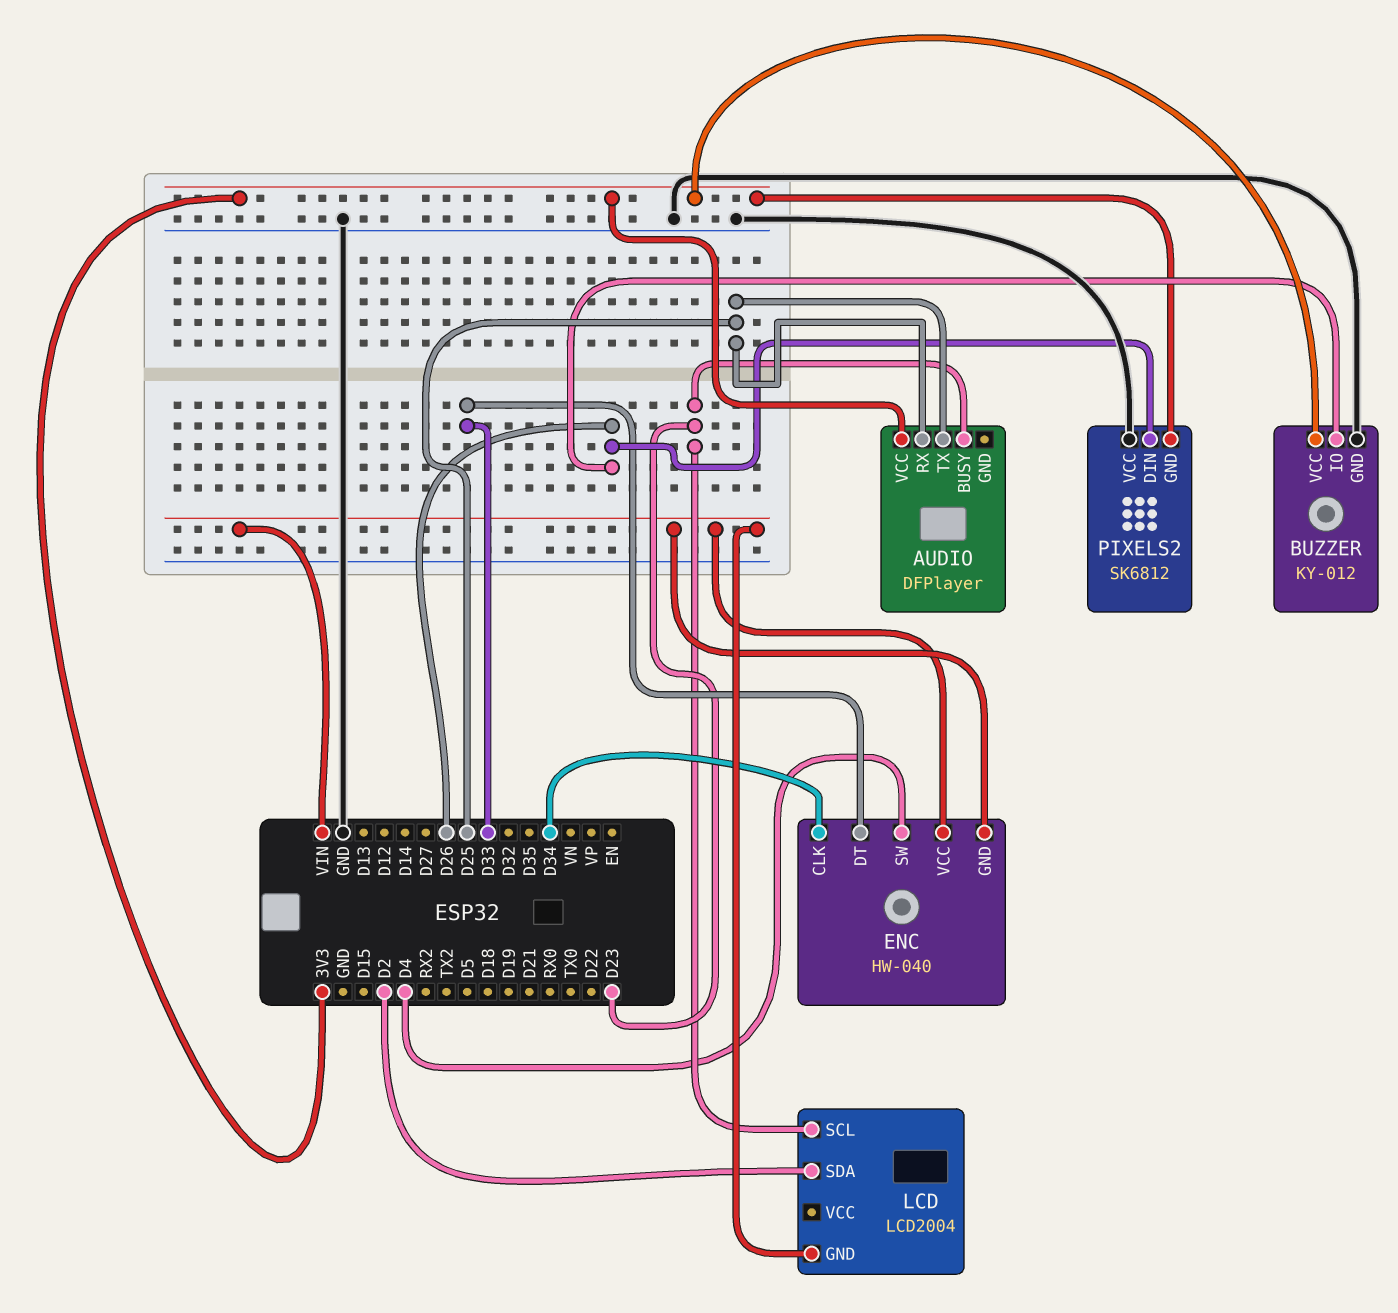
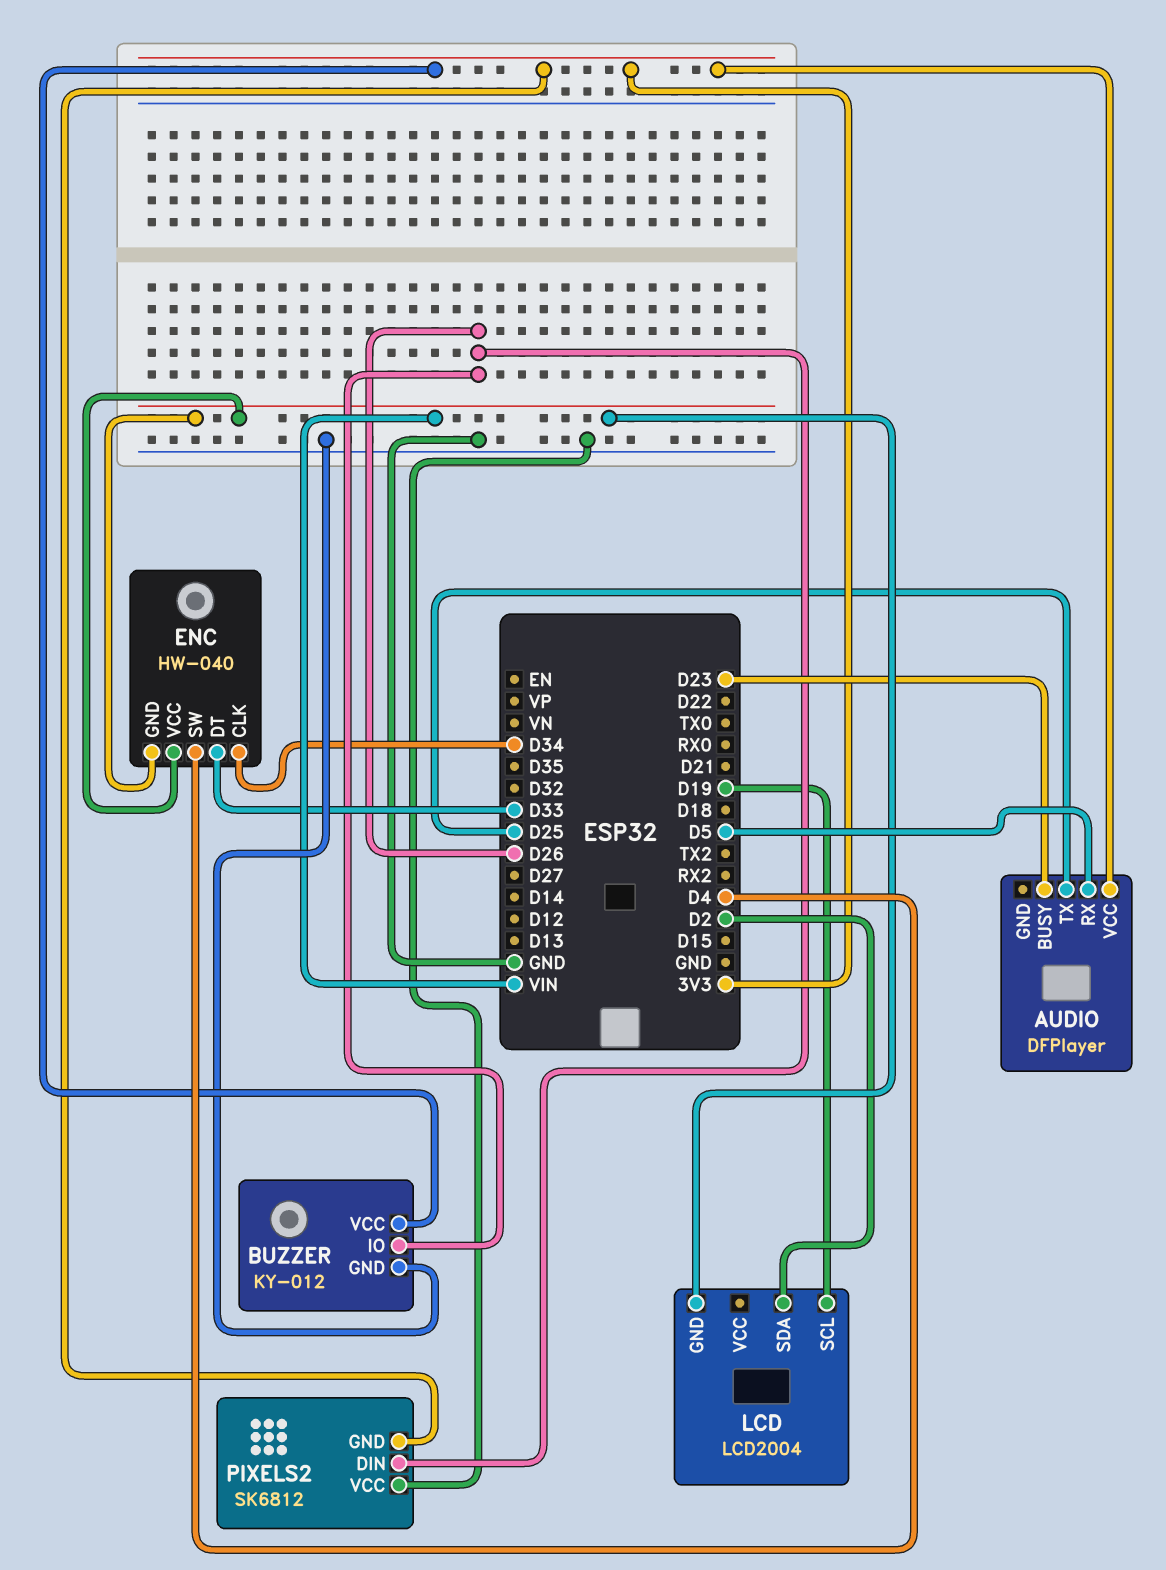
AUDIO pin RX: D25 -> D5
LCD pin SCL: D23 -> D19

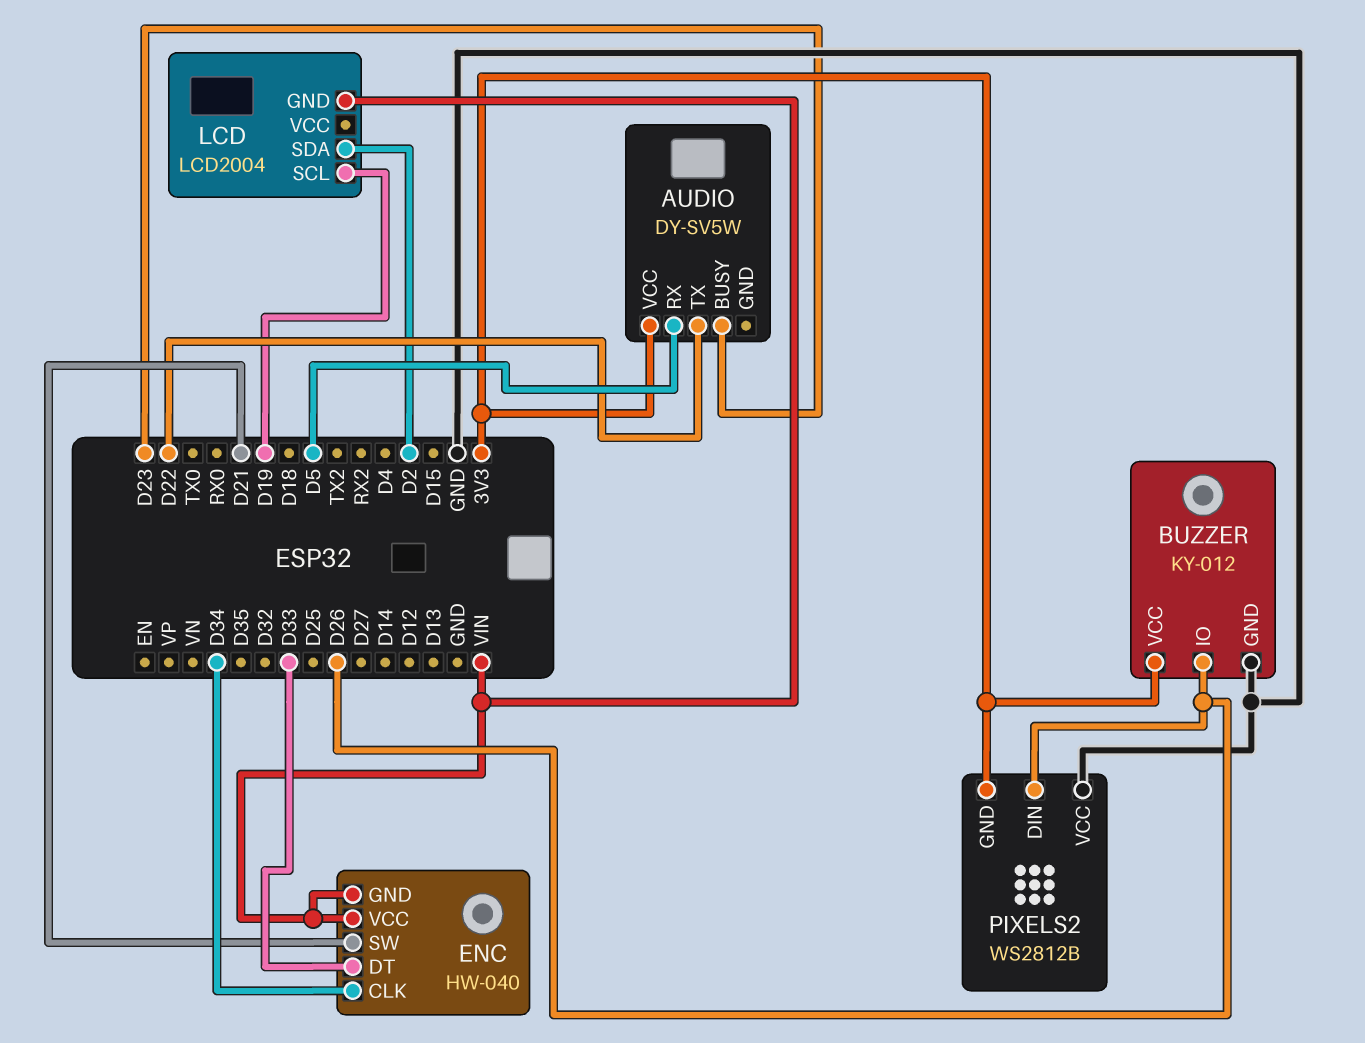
AUDIO: DFPlayer -> DY-SV5W
AUDIO pin TX: D25 -> D22
ENC pin SW: D4 -> D21
PIXELS2: SK6812 -> WS2812B

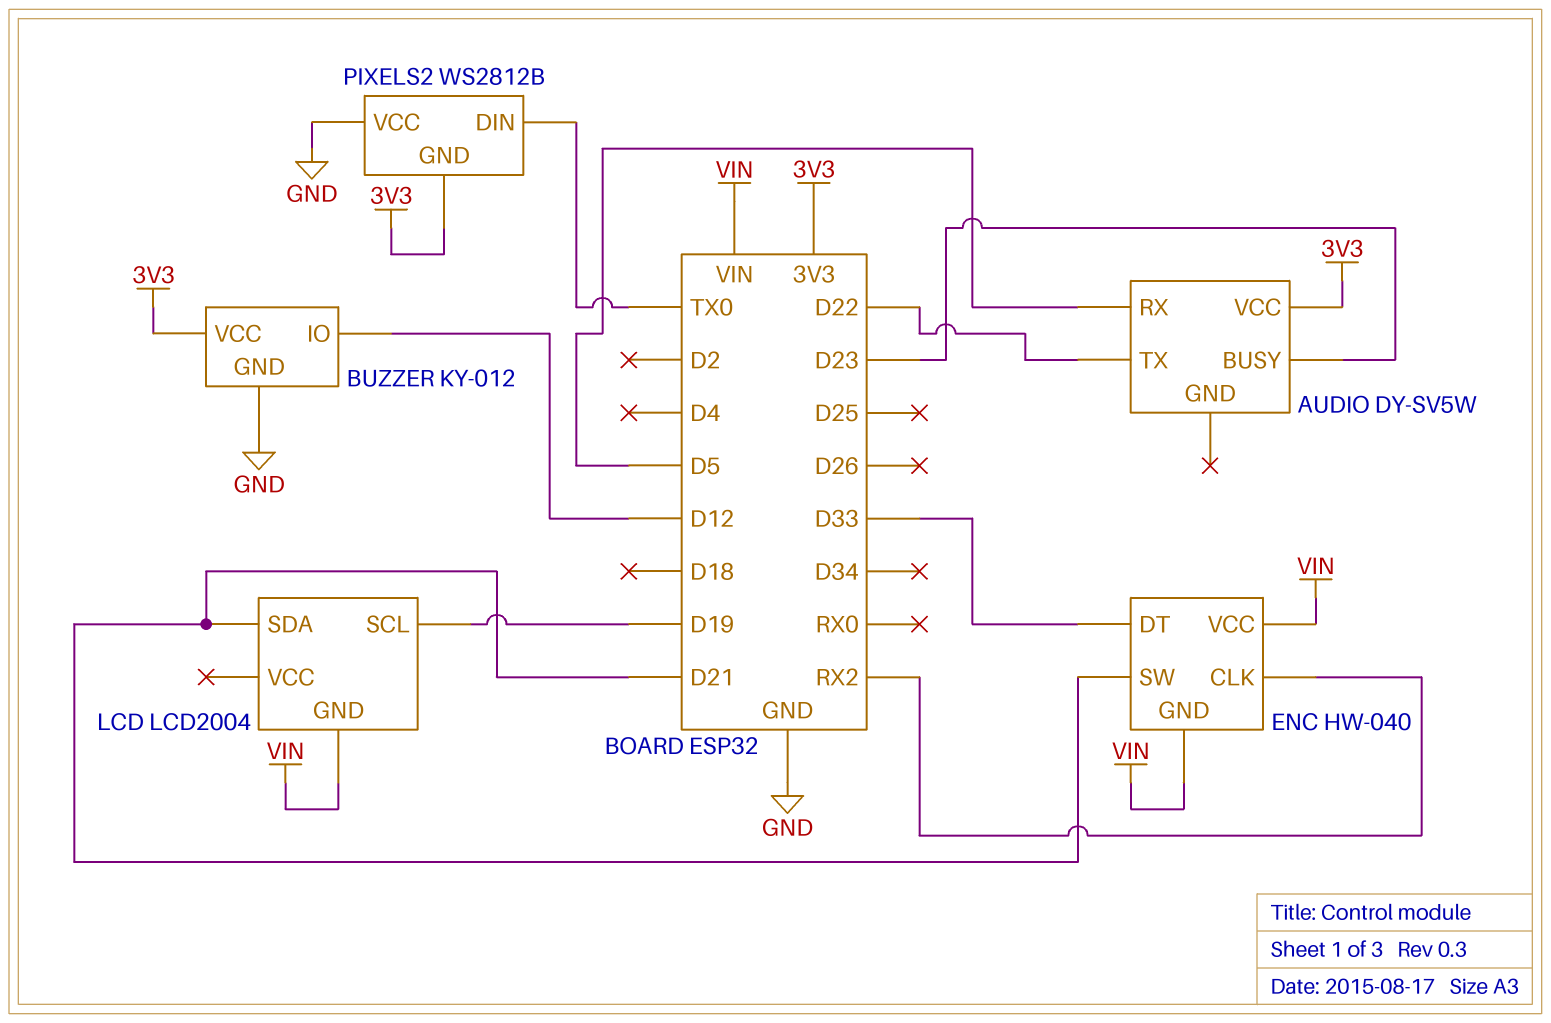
BUZZER pin IO: D26 -> D12
ENC pin CLK: D34 -> RX2
LCD pin SDA: D2 -> D21
PIXELS2 pin DIN: D26 -> TX0

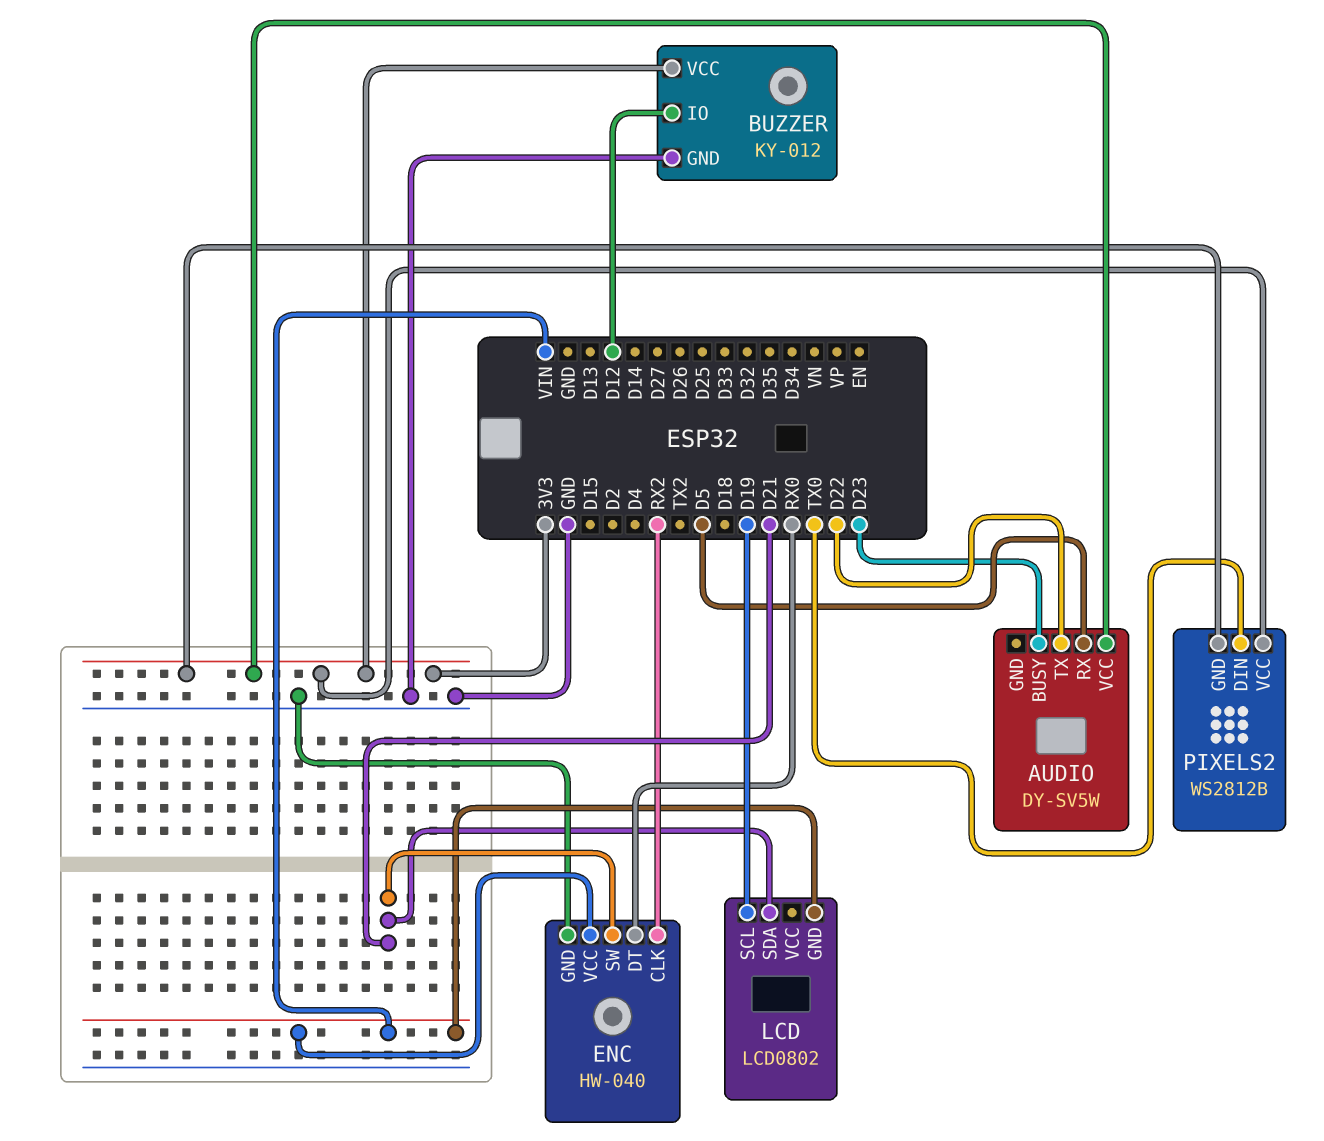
ENC pin DT: D33 -> RX0
ENC pin GND: VIN -> GND
LCD: LCD2004 -> LCD0802
PIXELS2 pin VCC: GND -> 3V3

